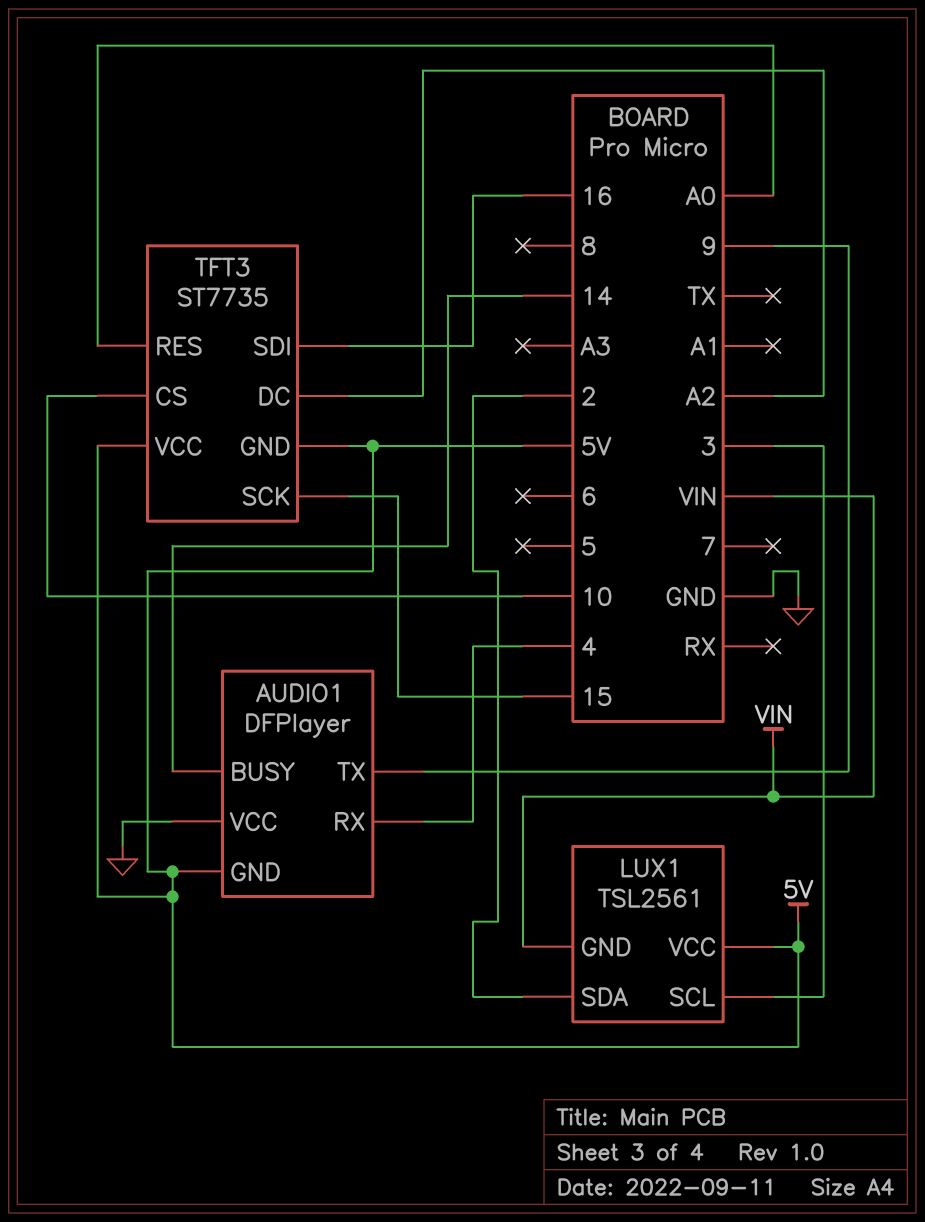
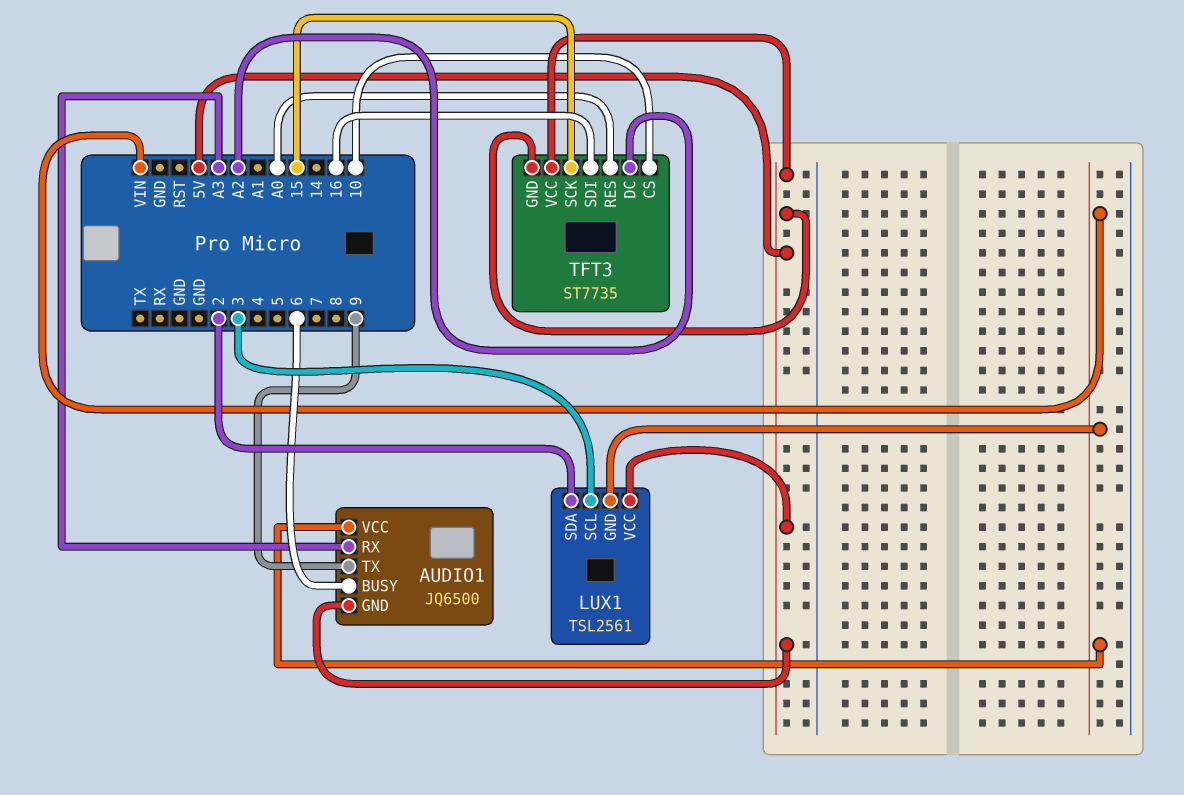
AUDIO1: DFPlayer -> JQ6500
AUDIO1 pin BUSY: 14 -> 6
AUDIO1 pin RX: 4 -> A3
AUDIO1 pin VCC: GND -> VIN

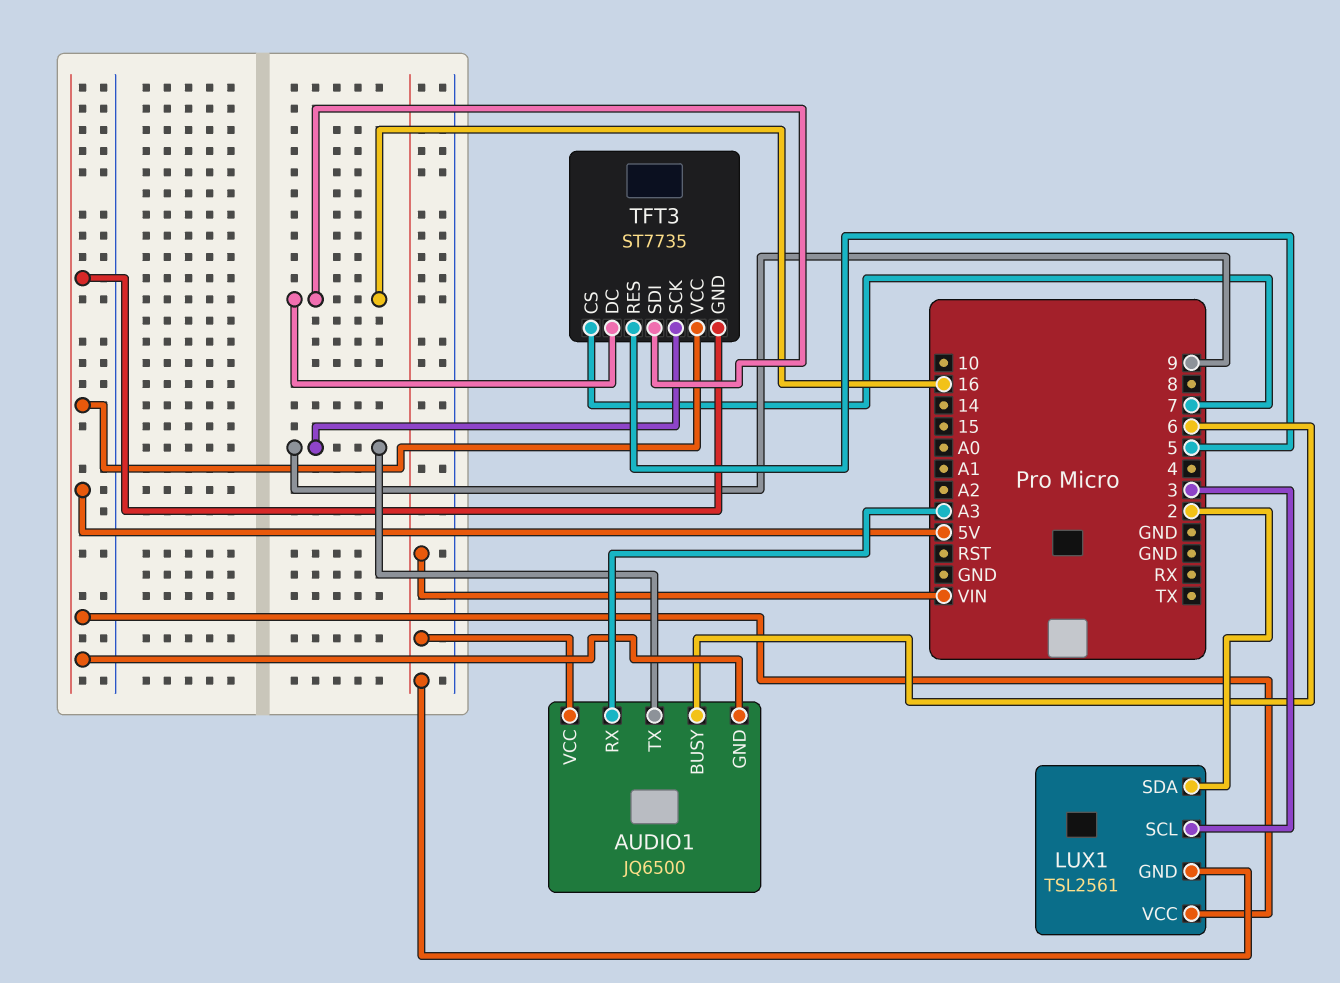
TFT3 pin CS: 10 -> 7
TFT3 pin DC: A2 -> 16
TFT3 pin RES: A0 -> 5
TFT3 pin SCK: 15 -> 9

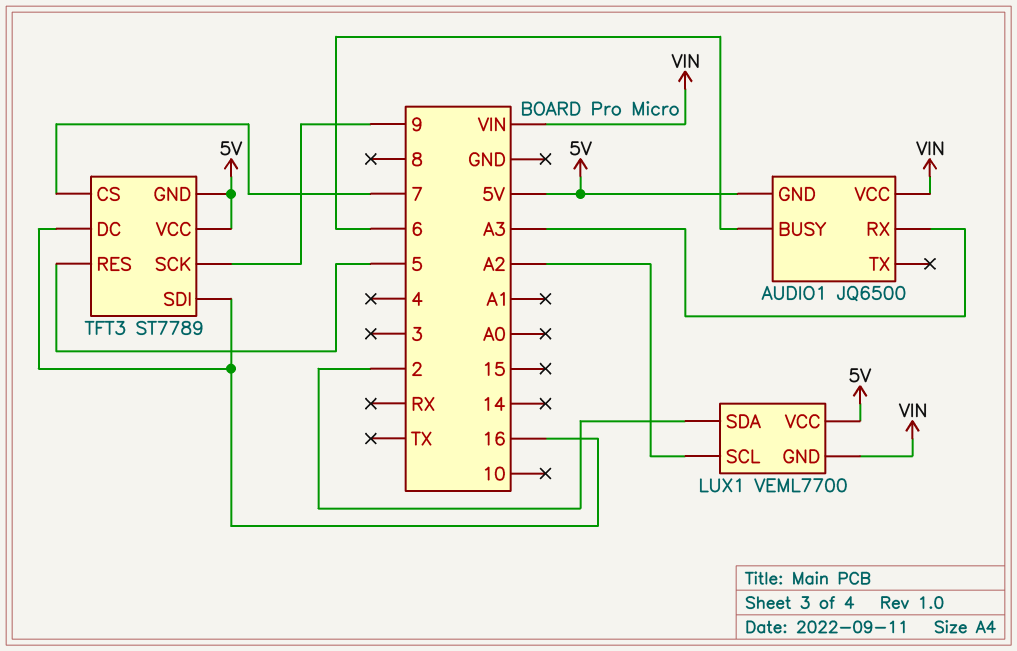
AUDIO1 pin TX: 9 -> none
LUX1: TSL2561 -> VEML7700
LUX1 pin SCL: 3 -> A2
TFT3: ST7735 -> ST7789

